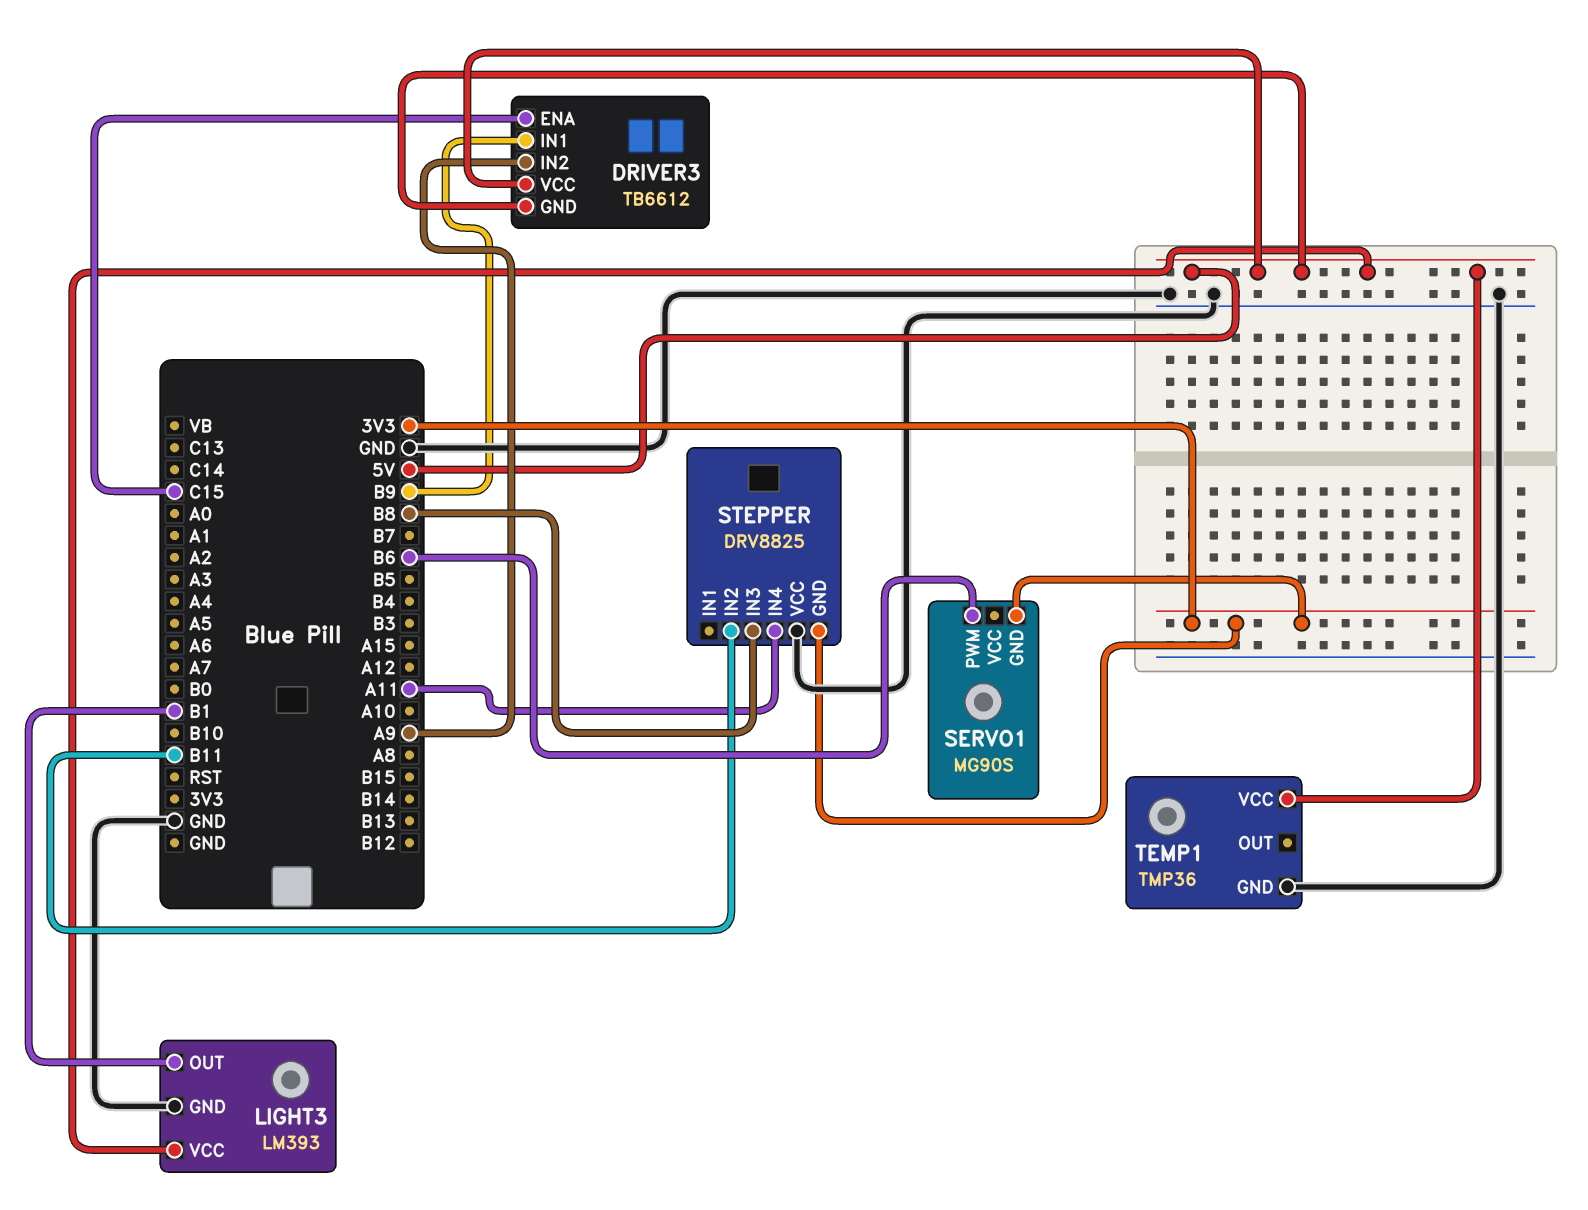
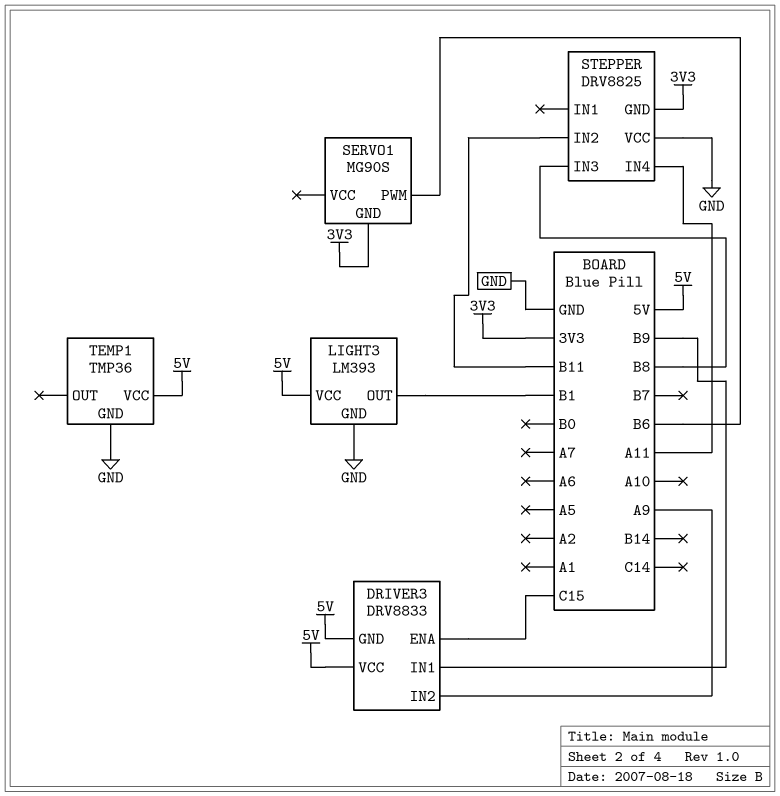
DRIVER3: TB6612 -> DRV8833

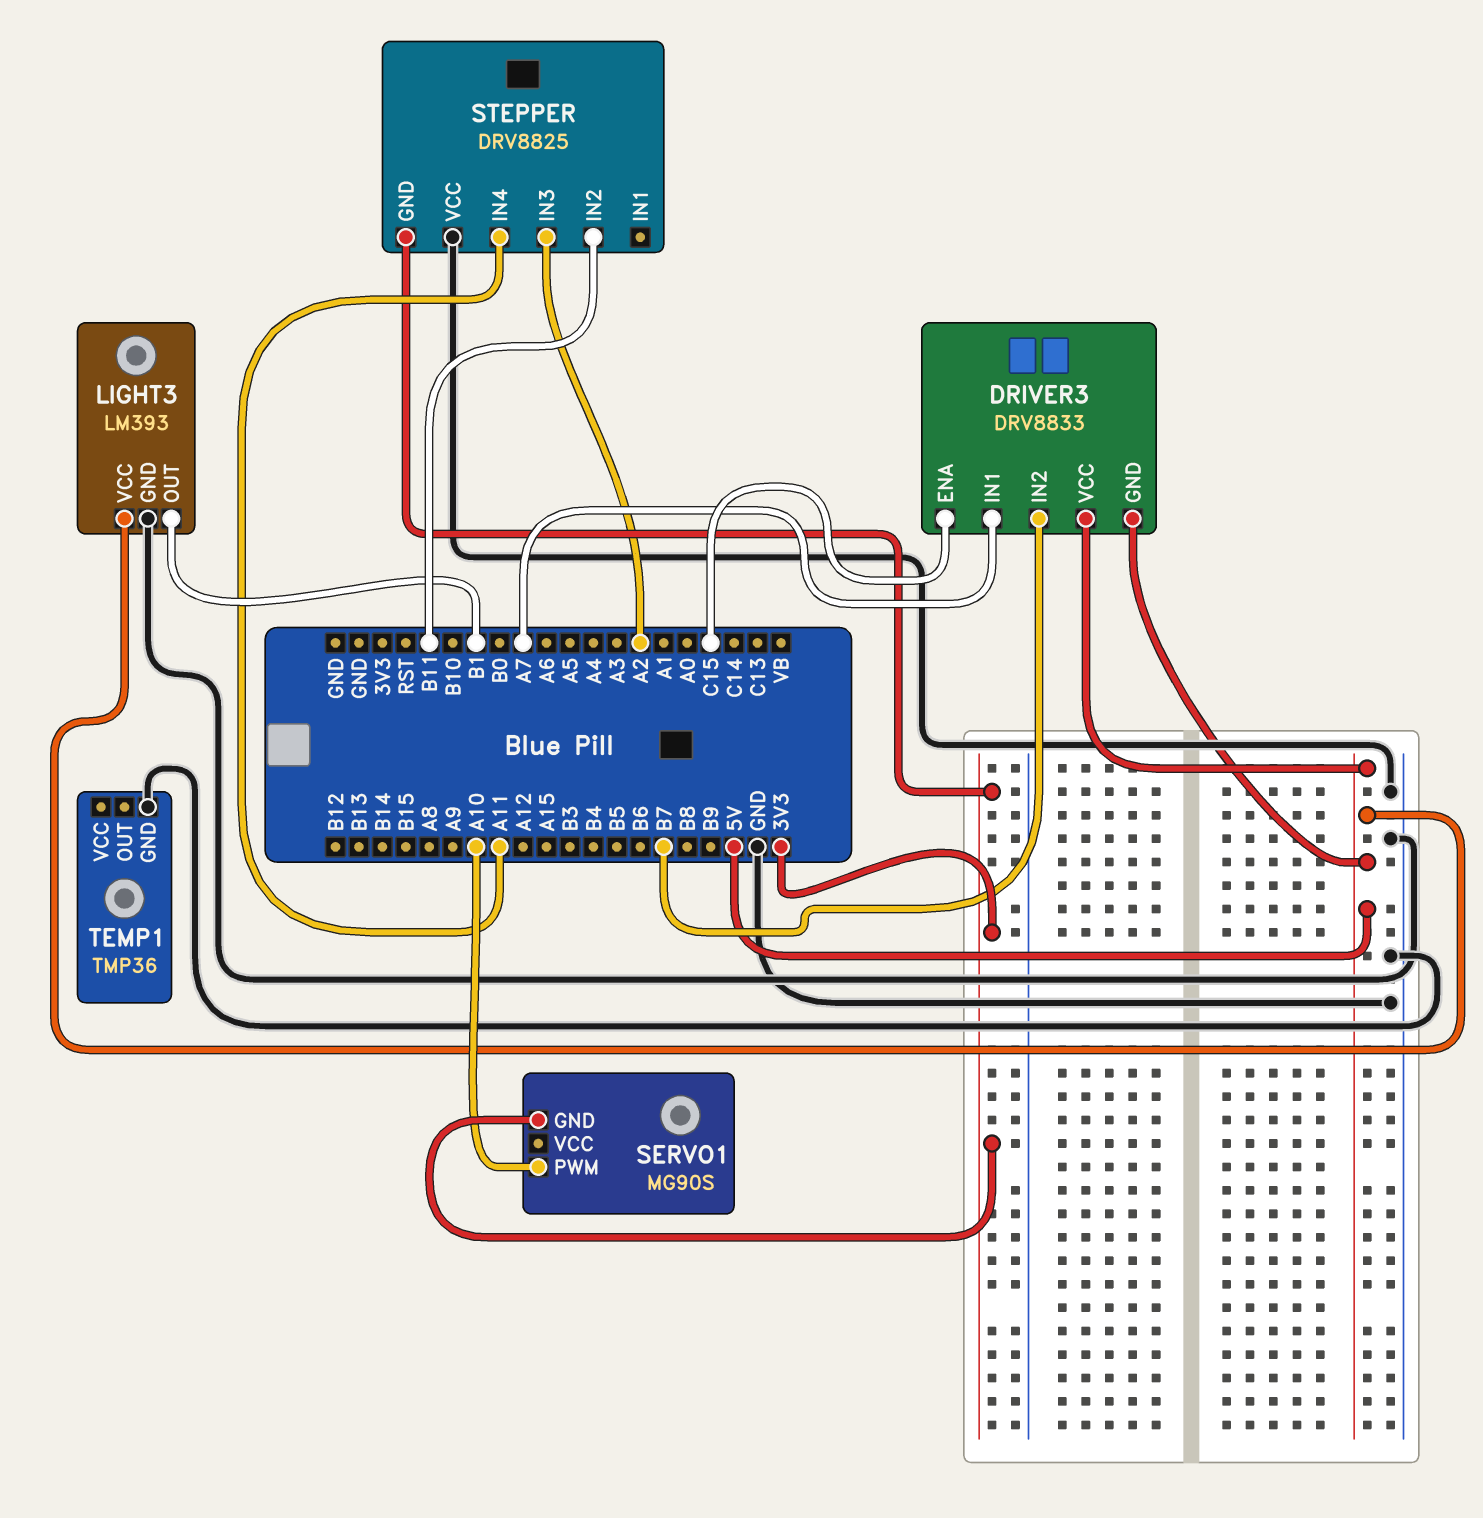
DRIVER3 pin IN1: B9 -> A7
DRIVER3 pin IN2: A9 -> B7
SERVO1 pin PWM: B6 -> A10
STEPPER pin IN3: B8 -> A2
TEMP1 pin VCC: 5V -> none

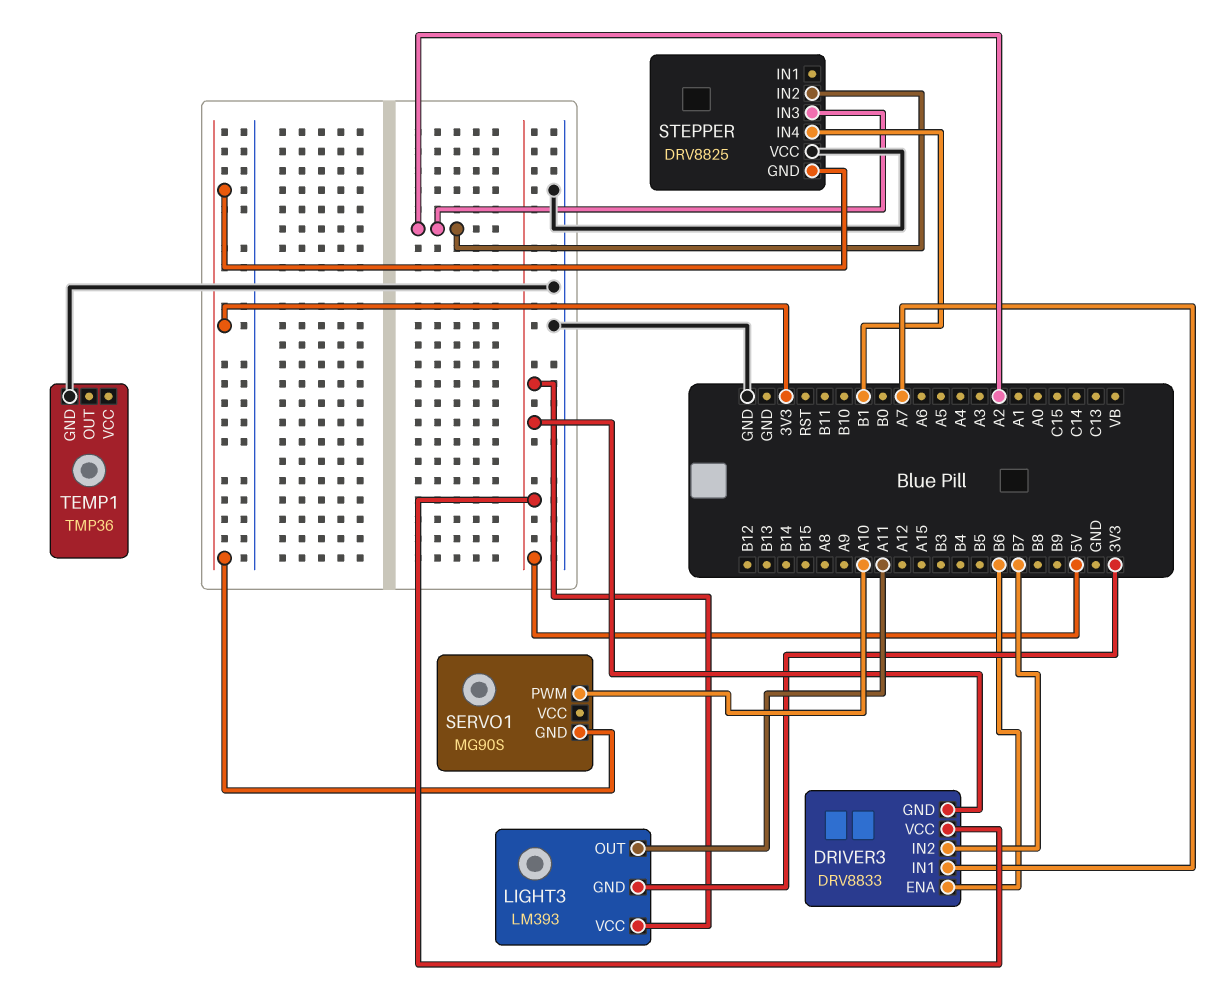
DRIVER3 pin ENA: C15 -> B6
LIGHT3 pin GND: GND -> 3V3
LIGHT3 pin OUT: B1 -> A11
STEPPER pin IN2: B11 -> A2
STEPPER pin IN4: A11 -> B1

